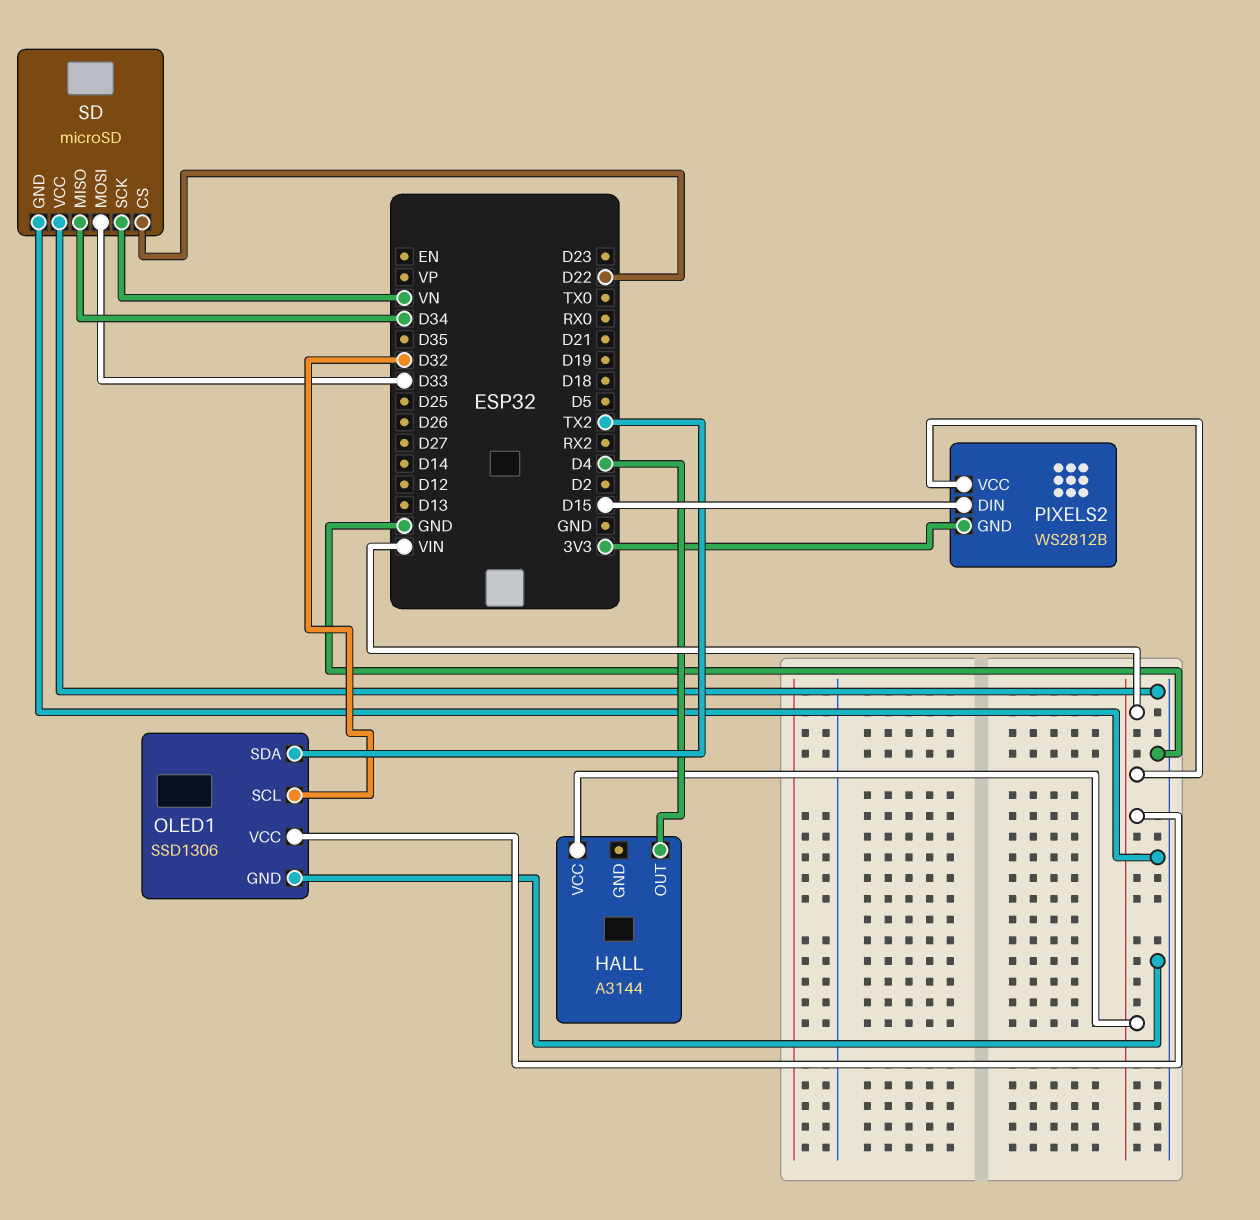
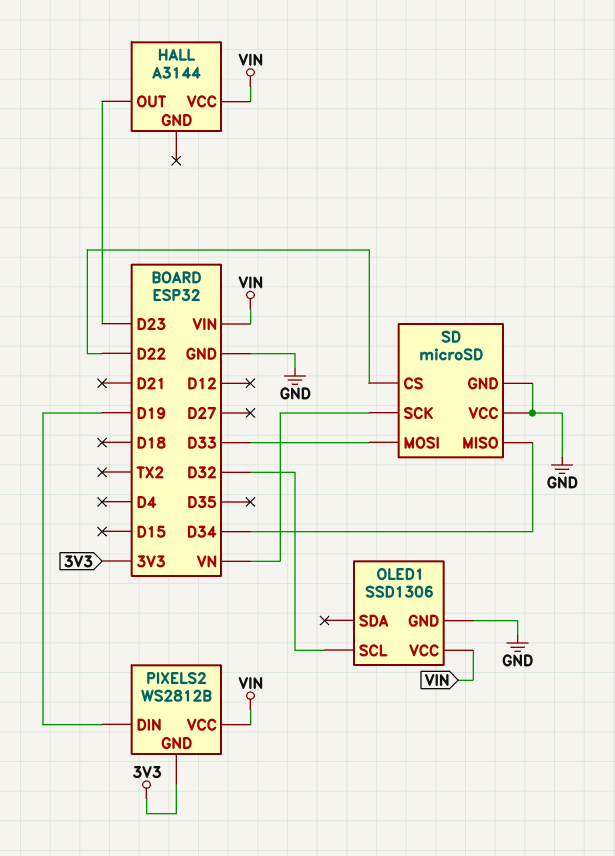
HALL pin OUT: D4 -> D23
OLED1 pin SDA: TX2 -> none
PIXELS2 pin DIN: D15 -> D19

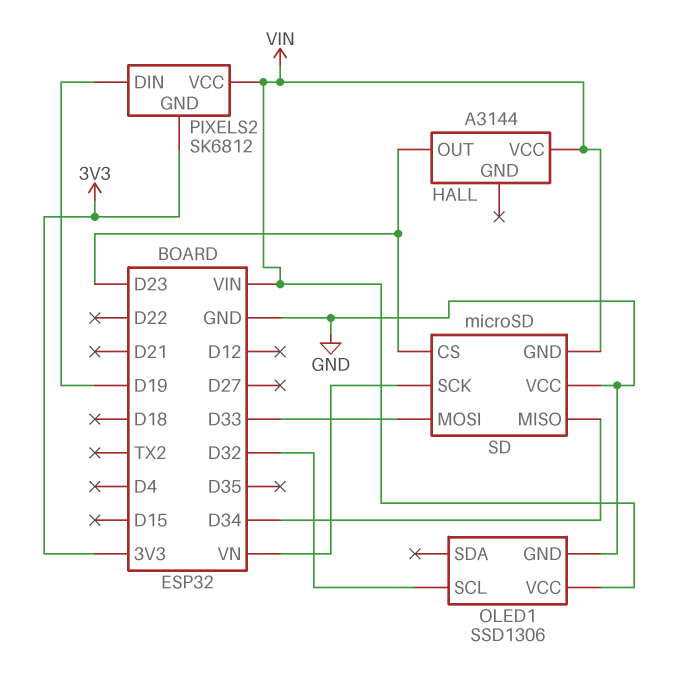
PIXELS2: WS2812B -> SK6812
SD pin CS: D22 -> D23
SD pin GND: GND -> VIN

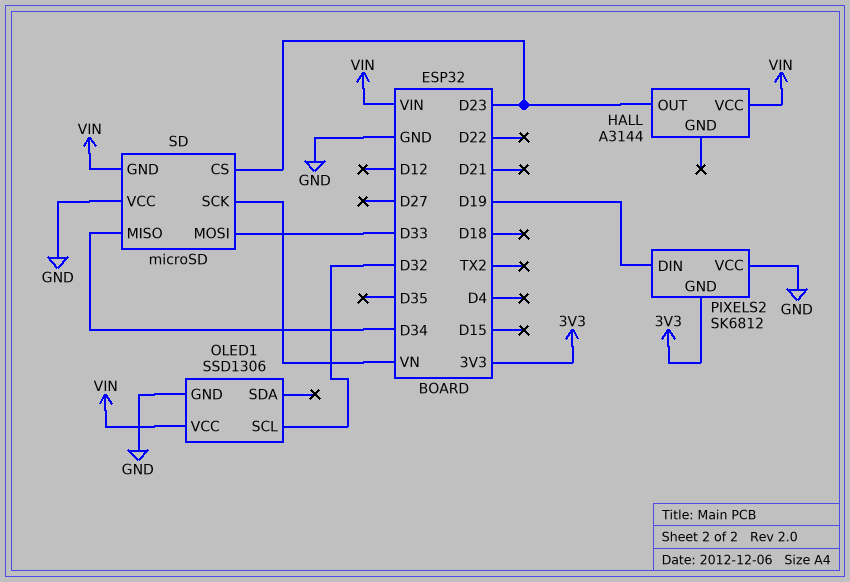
PIXELS2 pin VCC: VIN -> GND

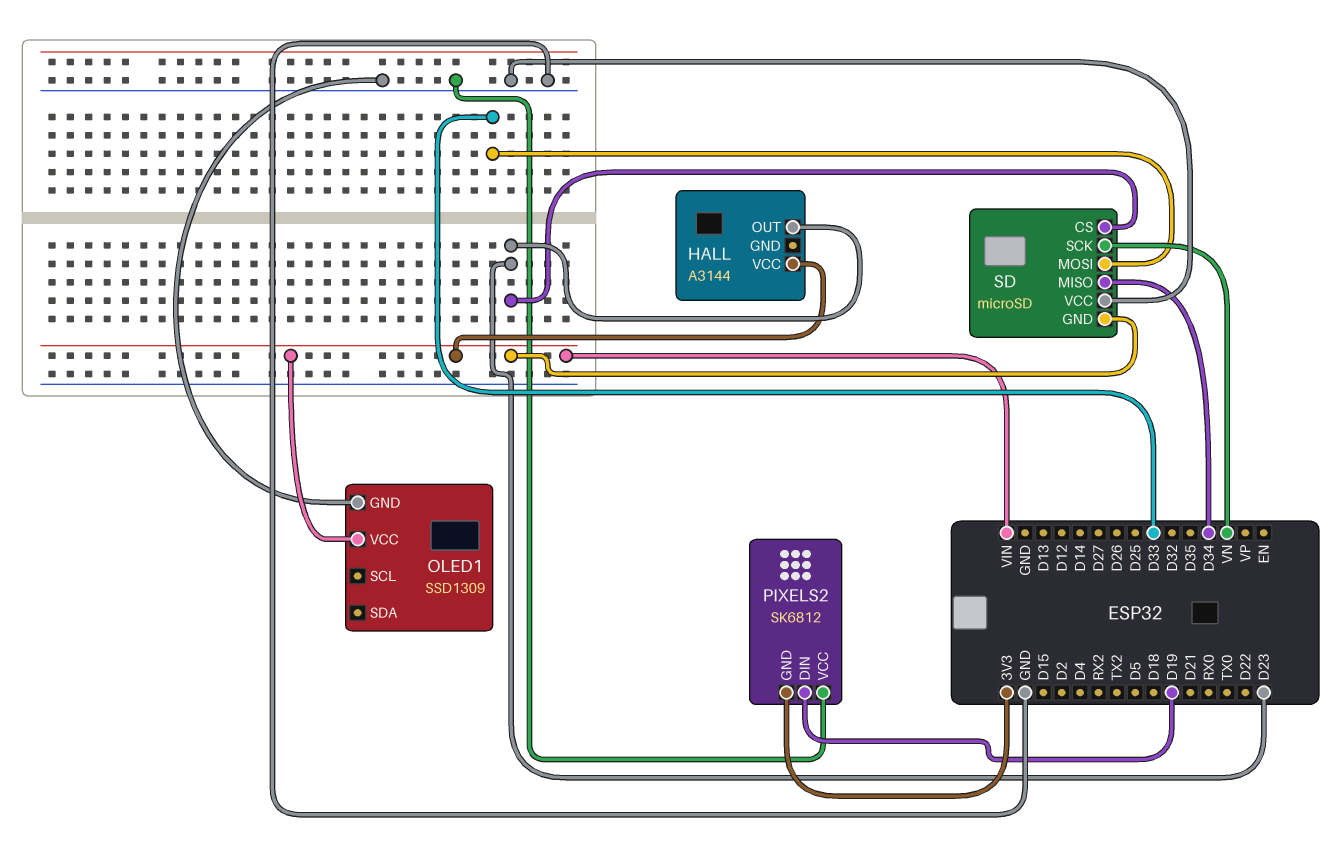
OLED1: SSD1306 -> SSD1309
OLED1 pin SCL: D32 -> none

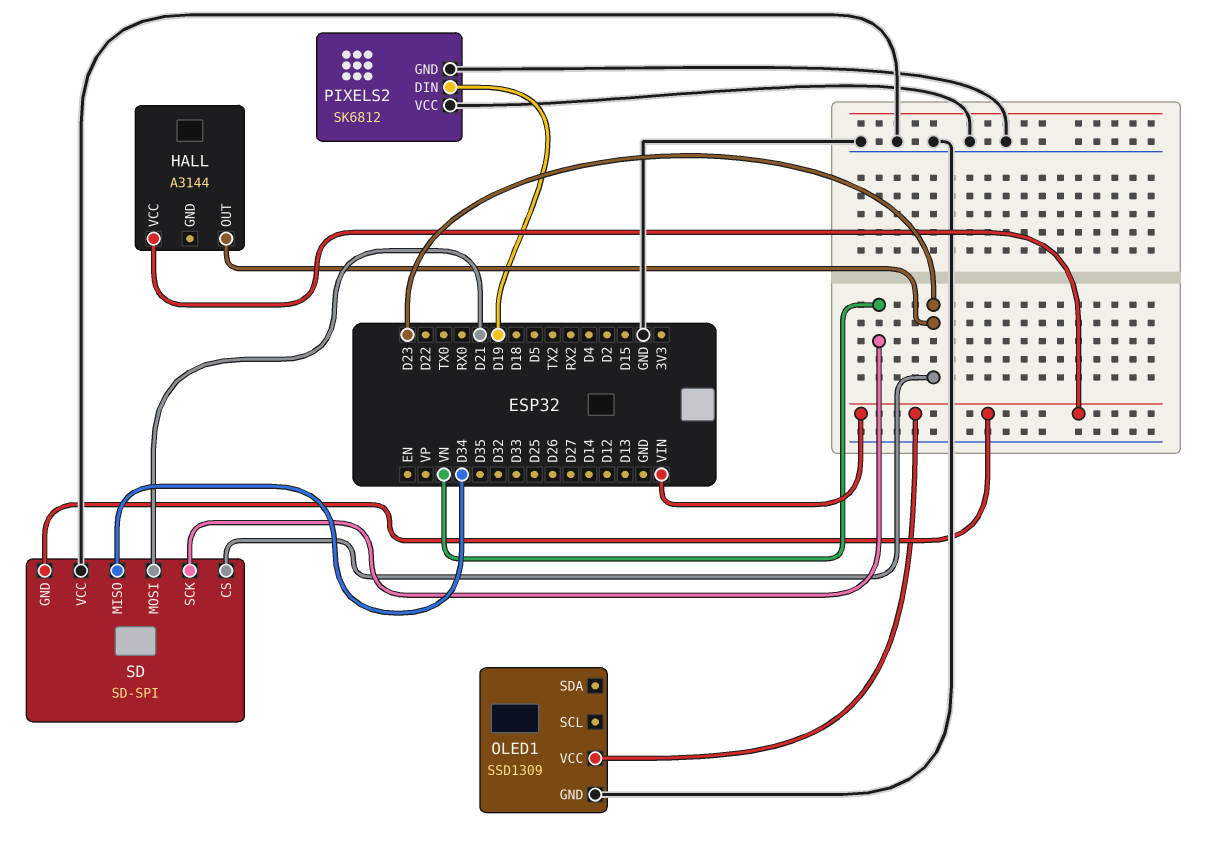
PIXELS2 pin GND: 3V3 -> GND
SD: microSD -> SD-SPI
SD pin MOSI: D33 -> D21

